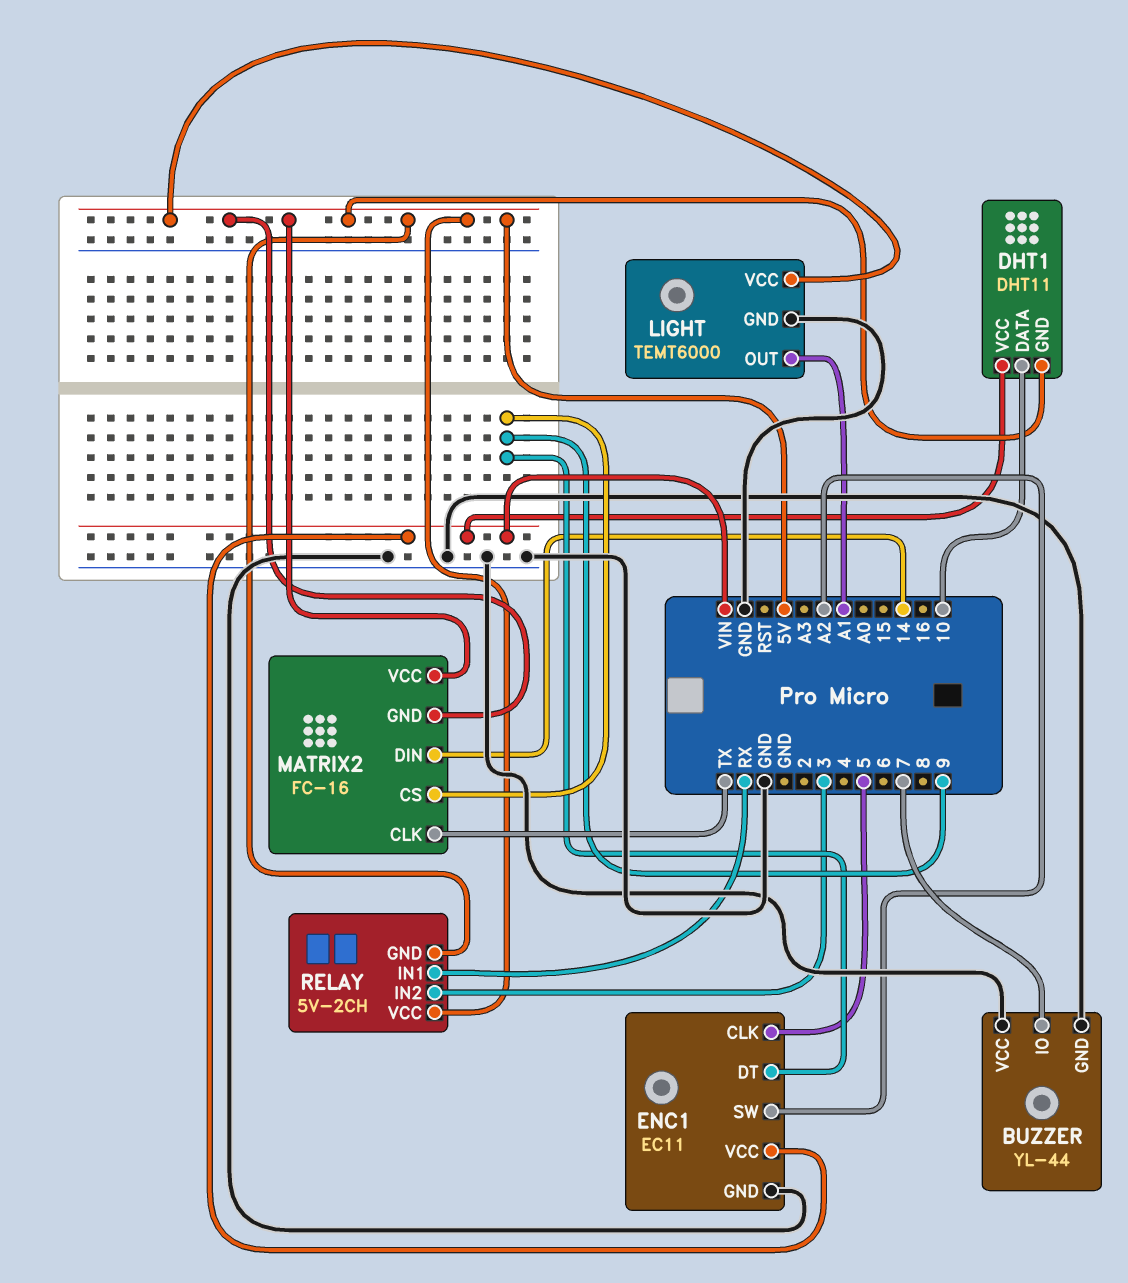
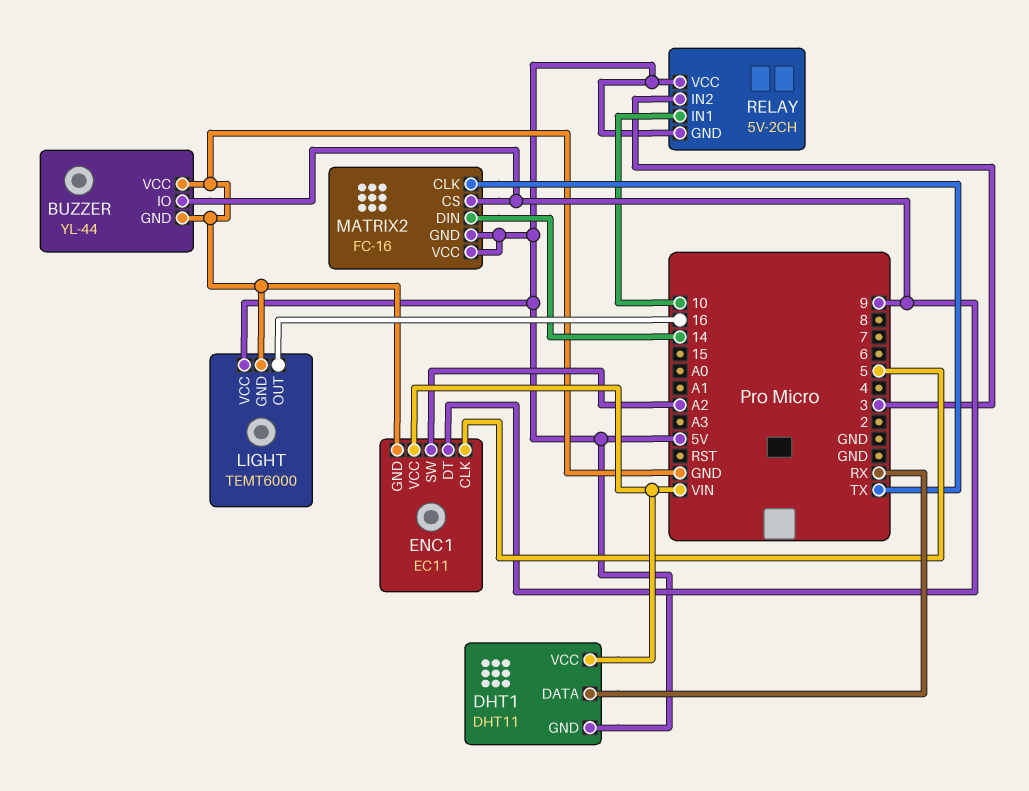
BUZZER pin IO: 7 -> 9
DHT1 pin DATA: 10 -> RX
LIGHT pin OUT: A1 -> 16
RELAY pin IN1: RX -> 10

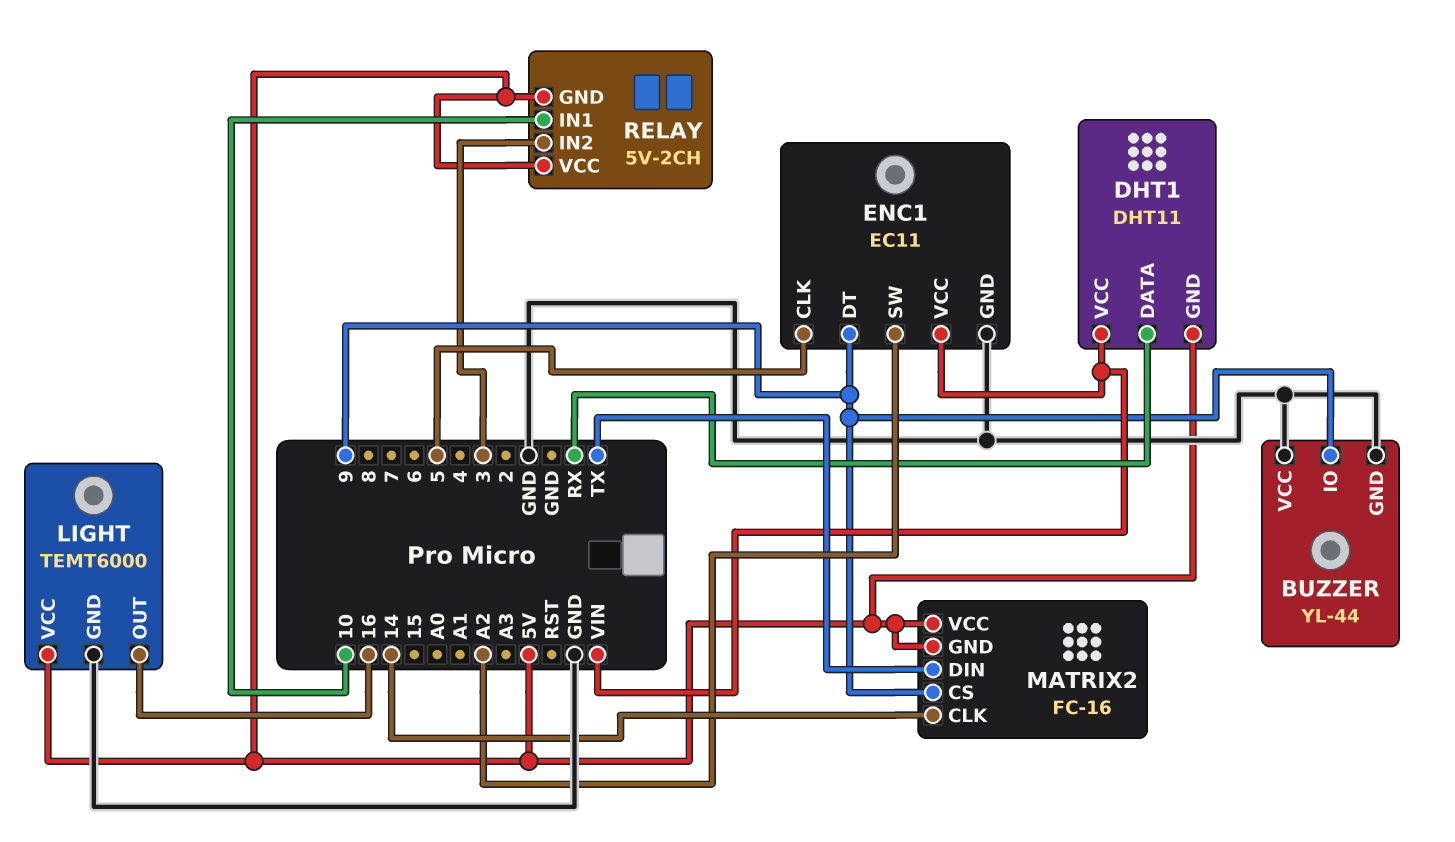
MATRIX2 pin CLK: TX -> 14
MATRIX2 pin DIN: 14 -> TX

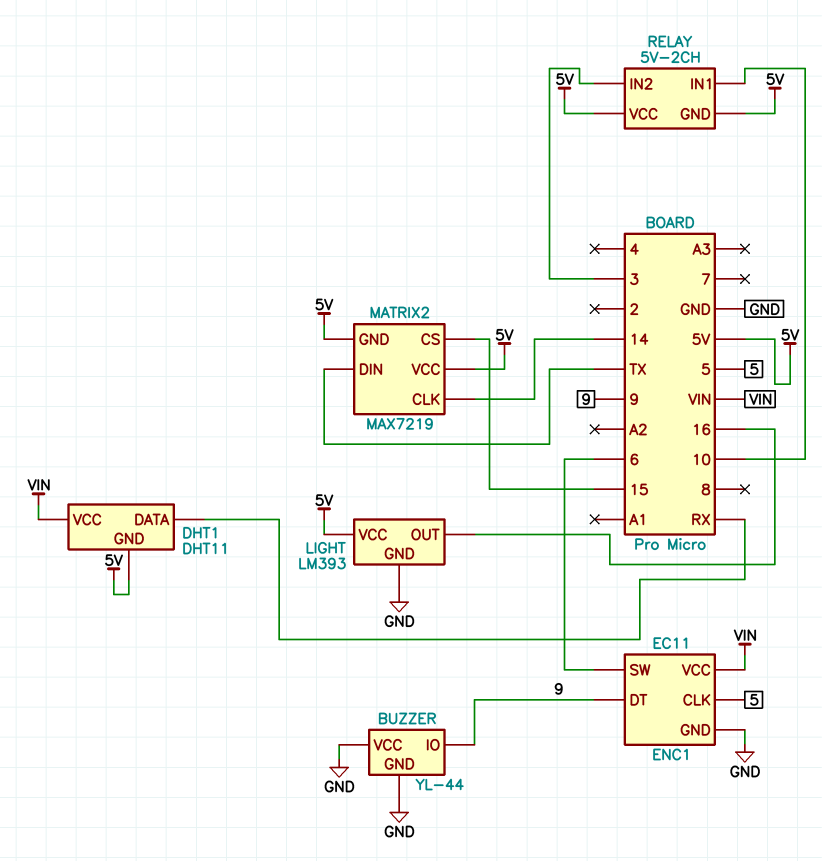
ENC1 pin SW: A2 -> 6
LIGHT: TEMT6000 -> LM393
MATRIX2: FC-16 -> MAX7219
MATRIX2 pin CS: 9 -> 15

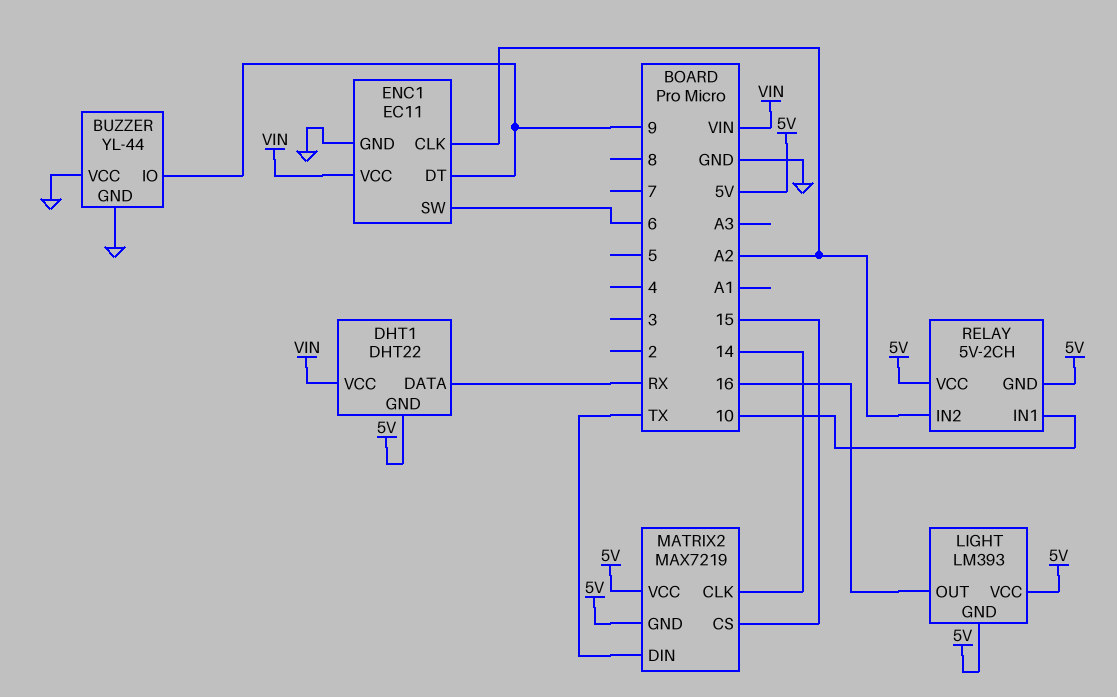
DHT1: DHT11 -> DHT22
ENC1 pin CLK: 5 -> A2
LIGHT pin GND: GND -> 5V
RELAY pin IN2: 3 -> A2

